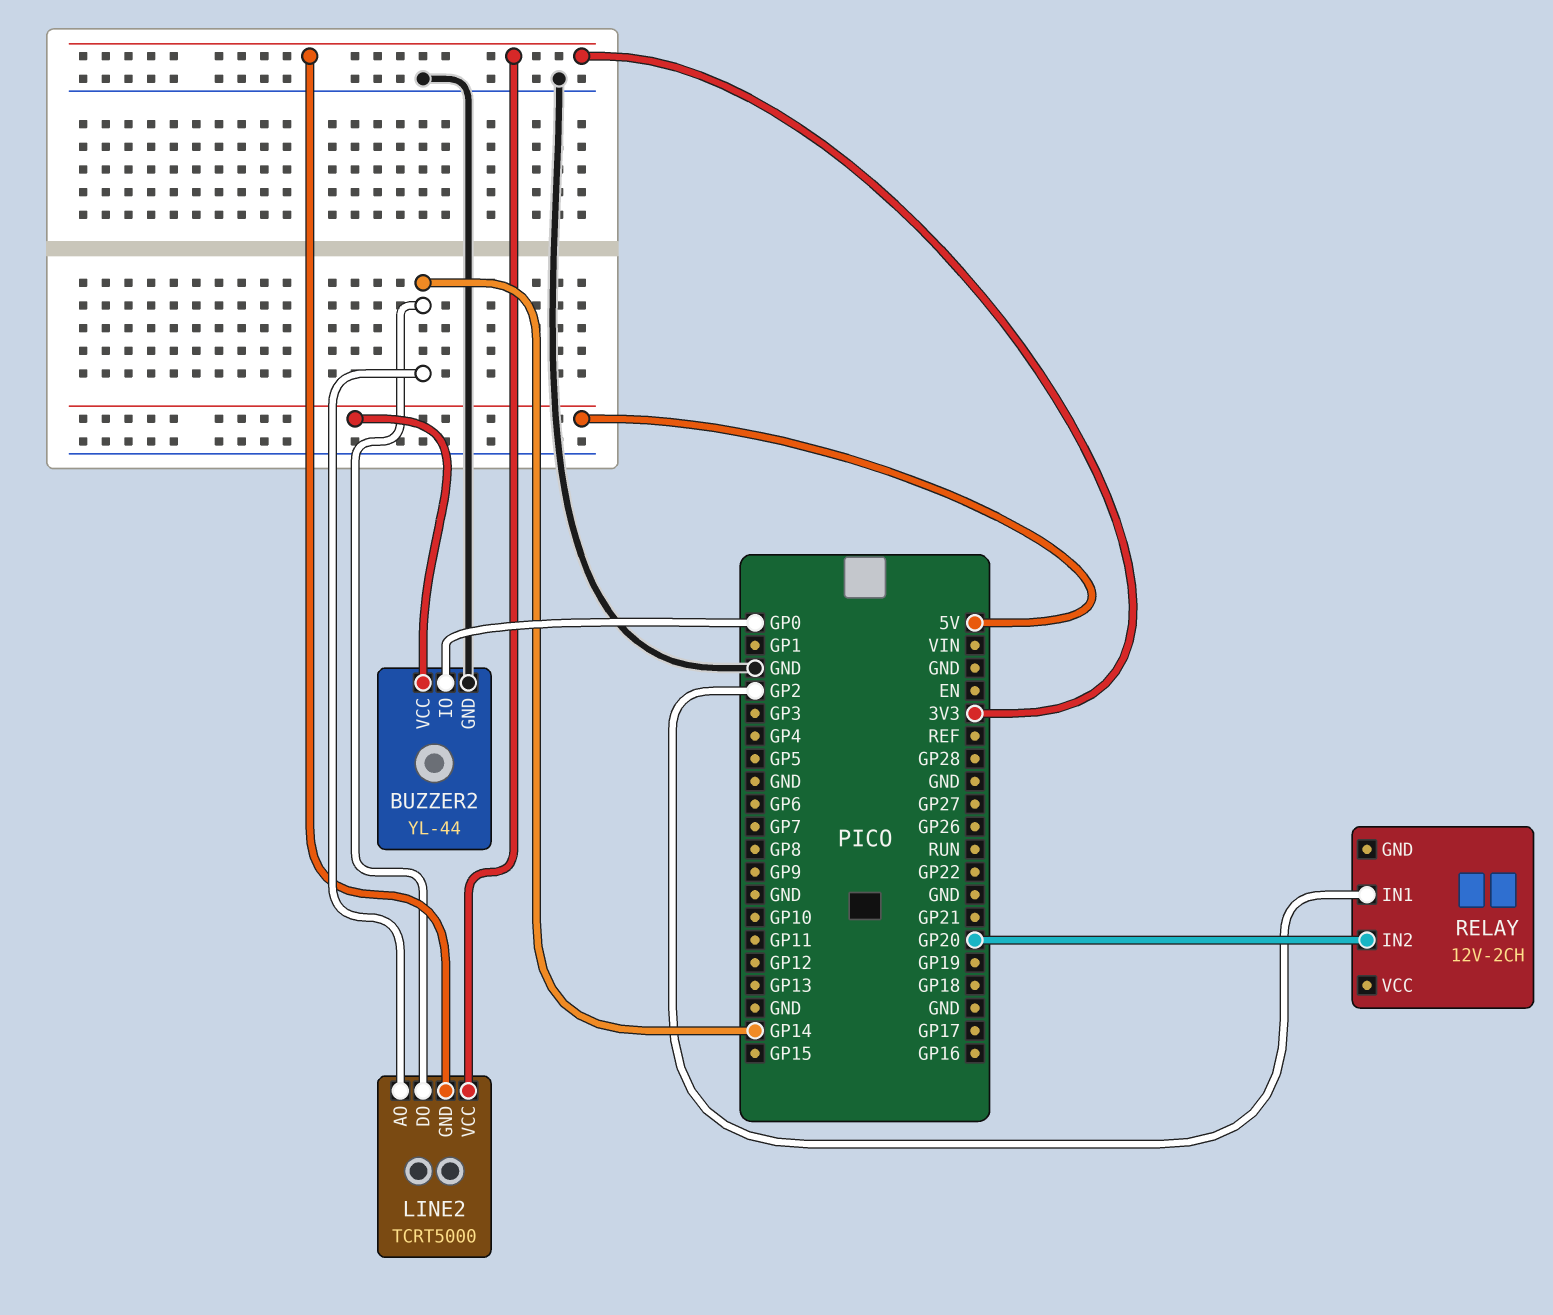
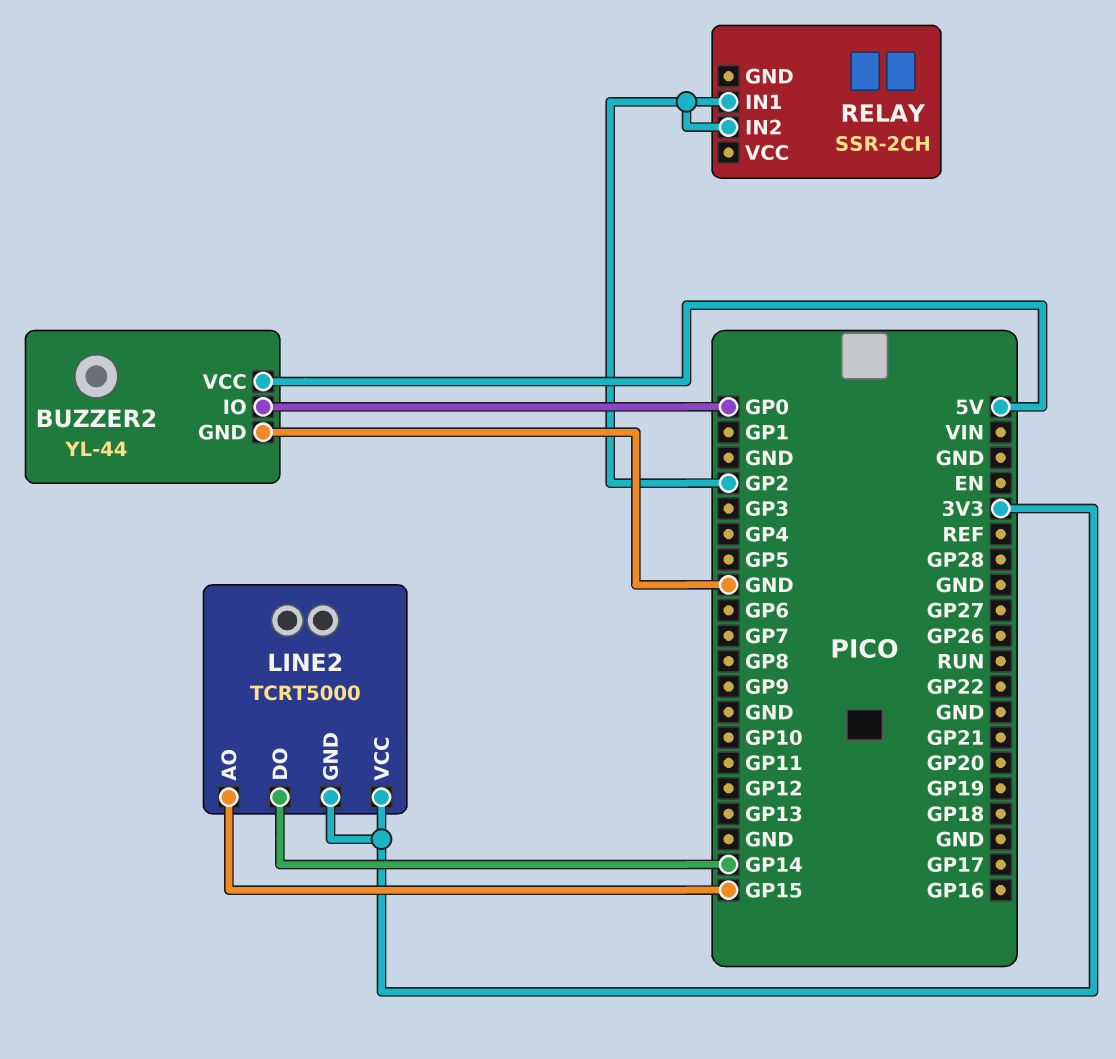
LINE2 pin AO: GP14 -> GP15
RELAY: 12V-2CH -> SSR-2CH
RELAY pin IN2: GP20 -> GP2

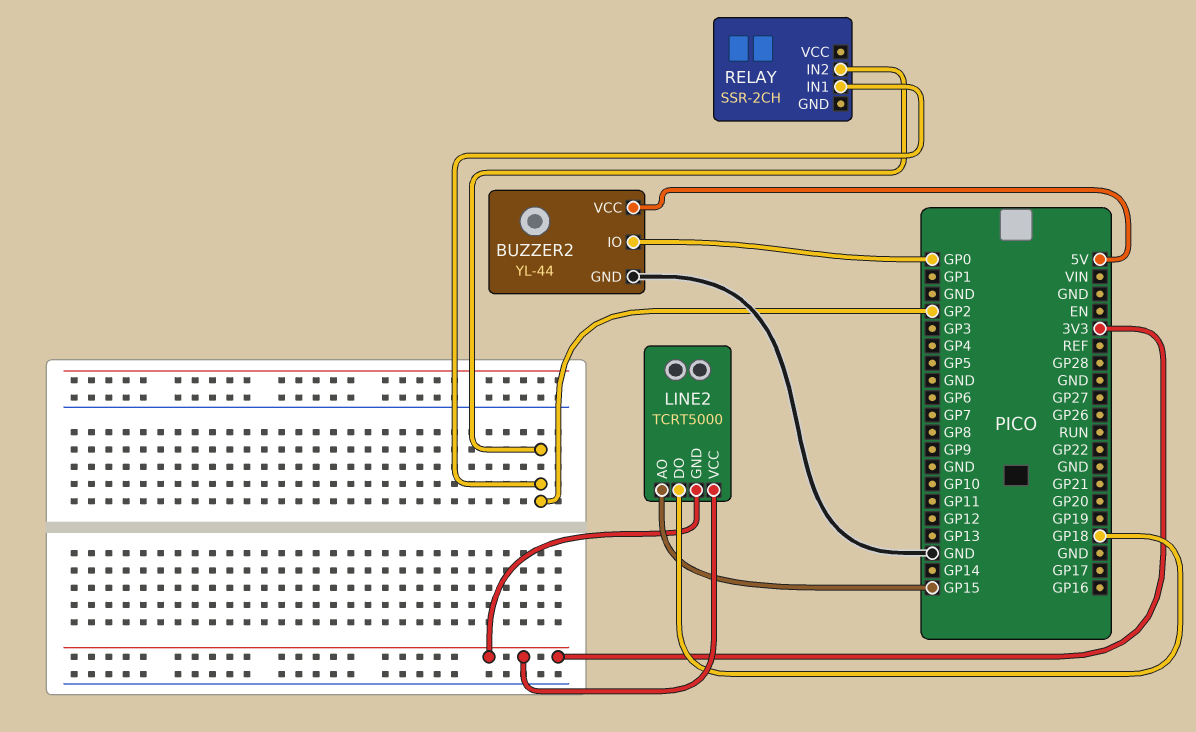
LINE2 pin DO: GP14 -> GP18

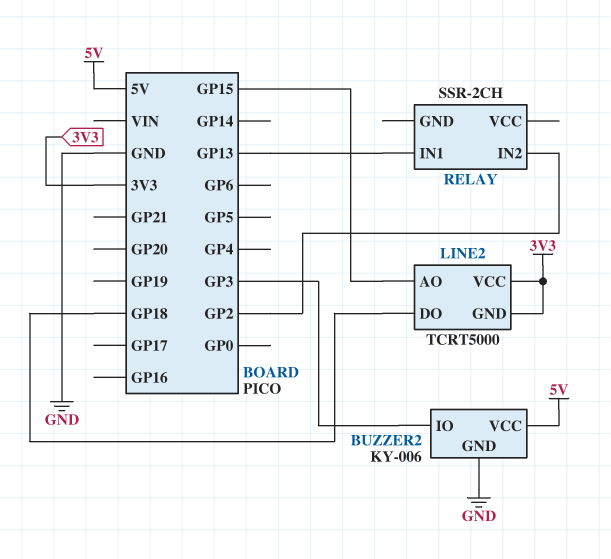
BUZZER2: YL-44 -> KY-006
BUZZER2 pin IO: GP0 -> GP3
RELAY pin IN1: GP2 -> GP13

